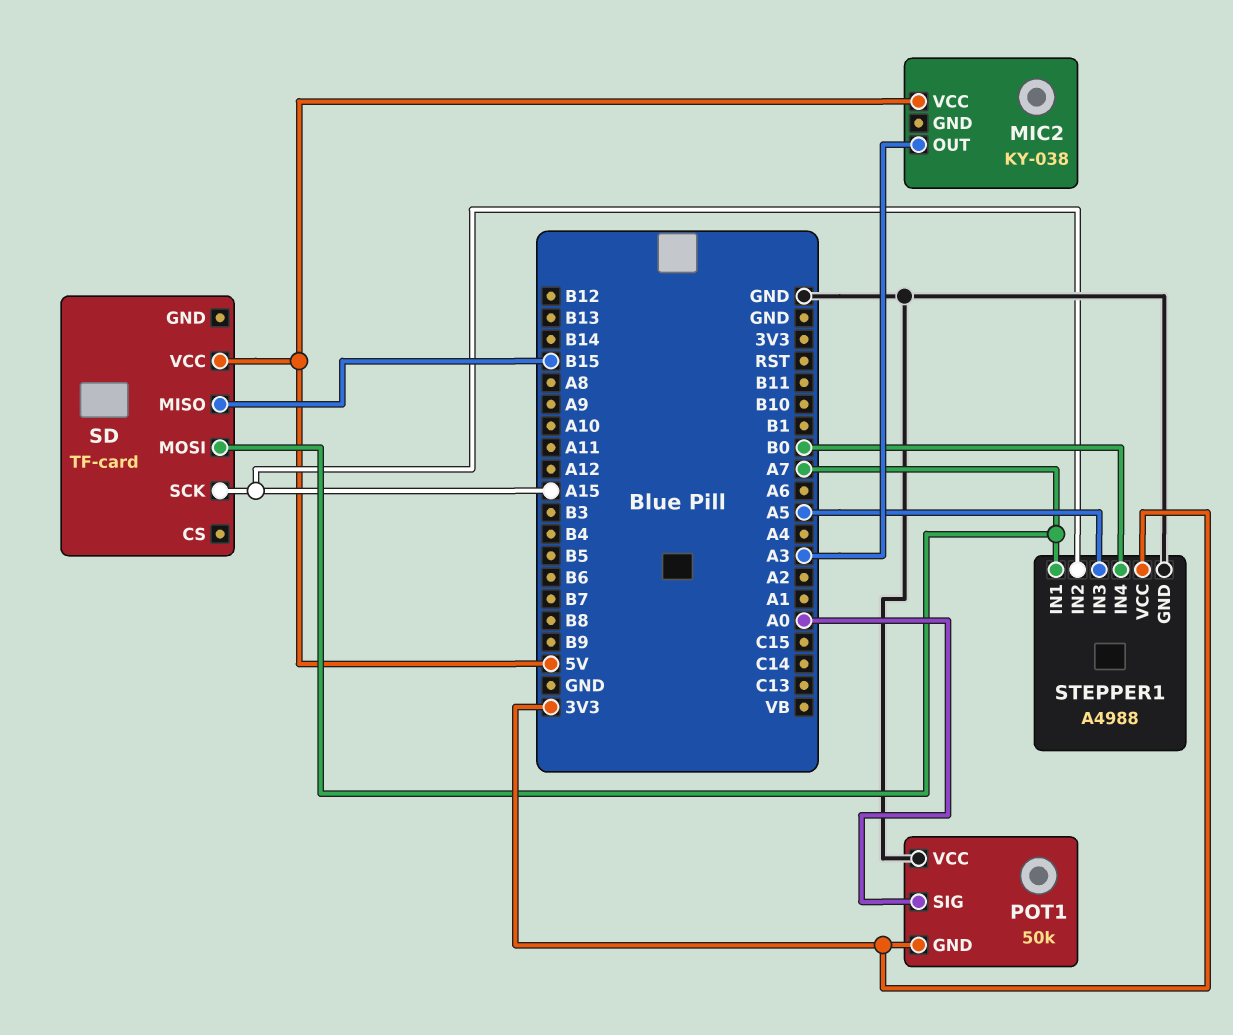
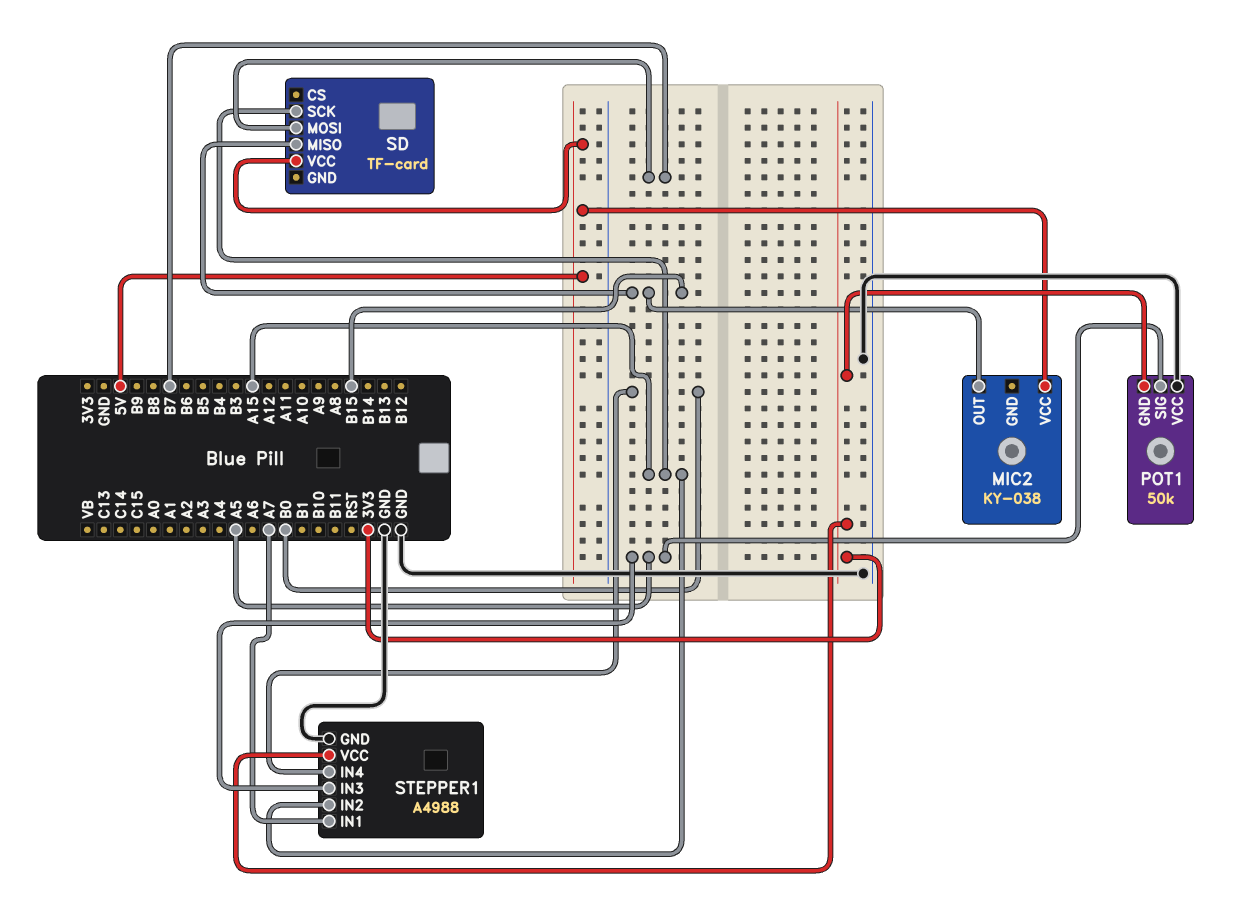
MIC2 pin OUT: A3 -> B15
POT1 pin SIG: A0 -> A5
SD pin MOSI: A7 -> B7

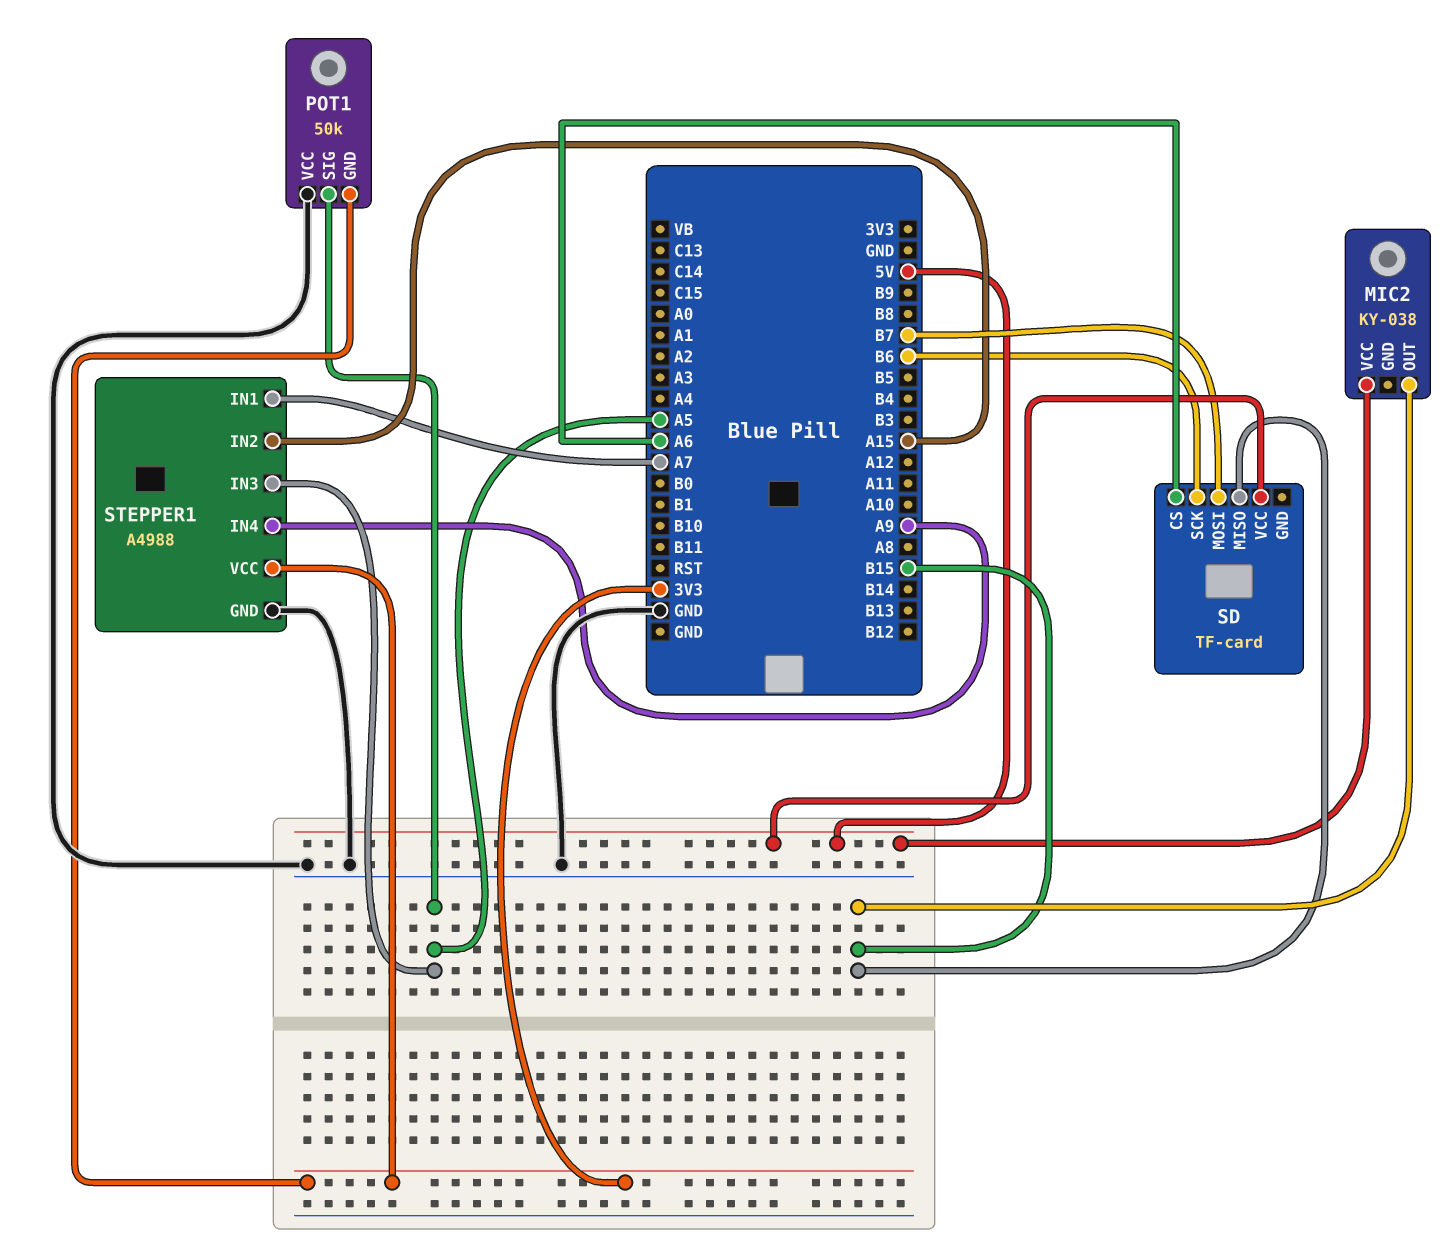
SD pin CS: none -> A6
SD pin SCK: A15 -> B6
STEPPER1 pin IN4: B0 -> A9

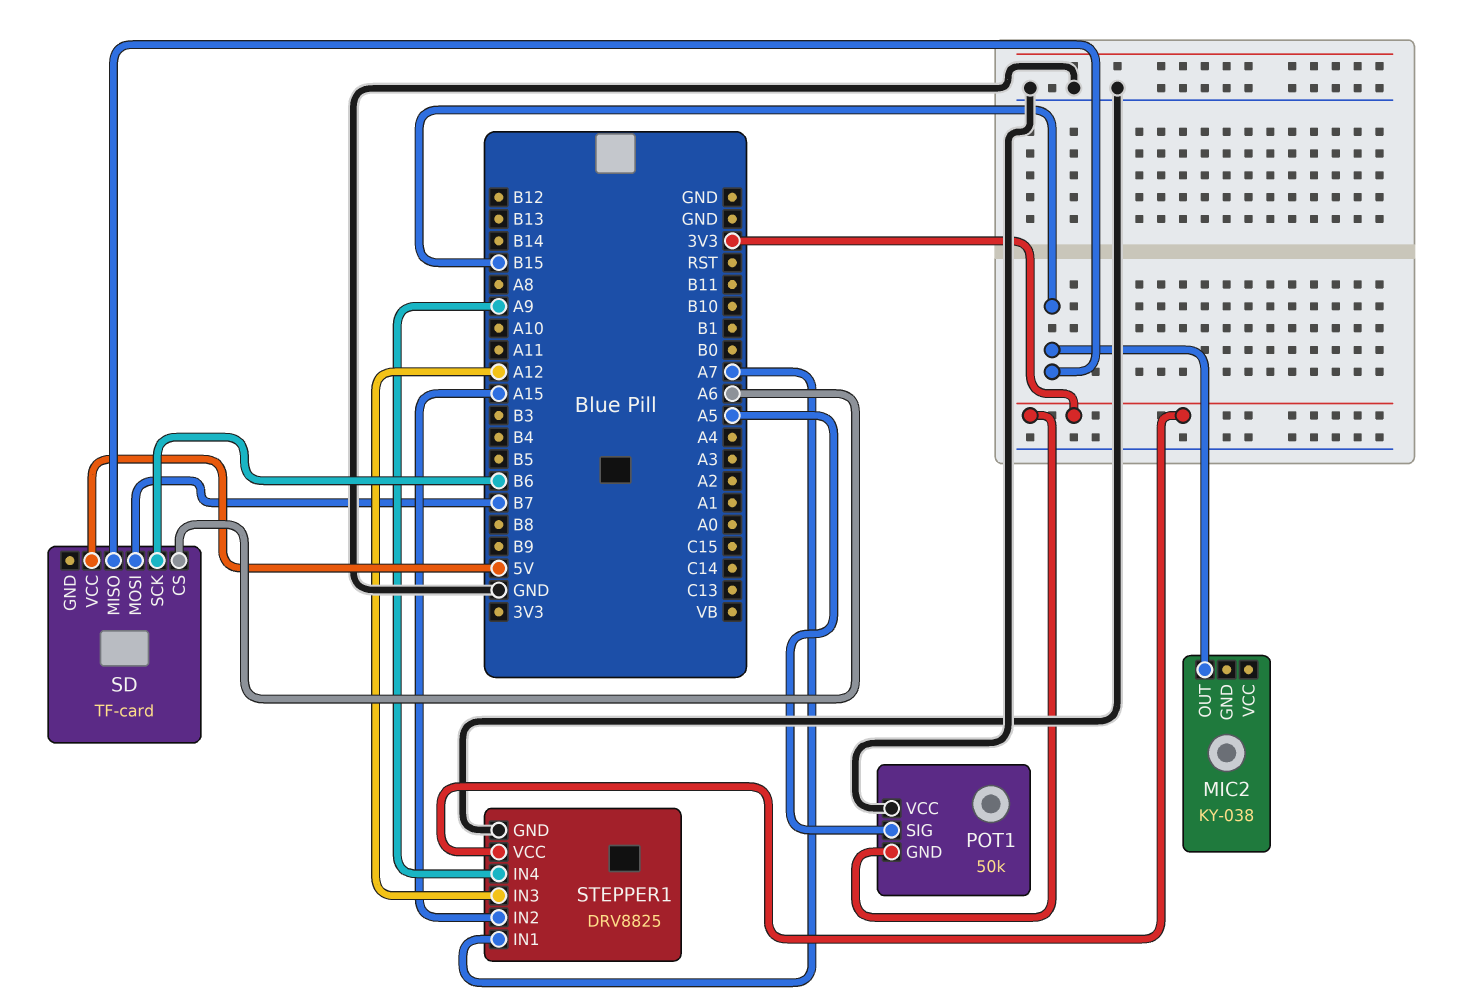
MIC2 pin VCC: 5V -> none
STEPPER1: A4988 -> DRV8825
STEPPER1 pin IN3: A5 -> A12

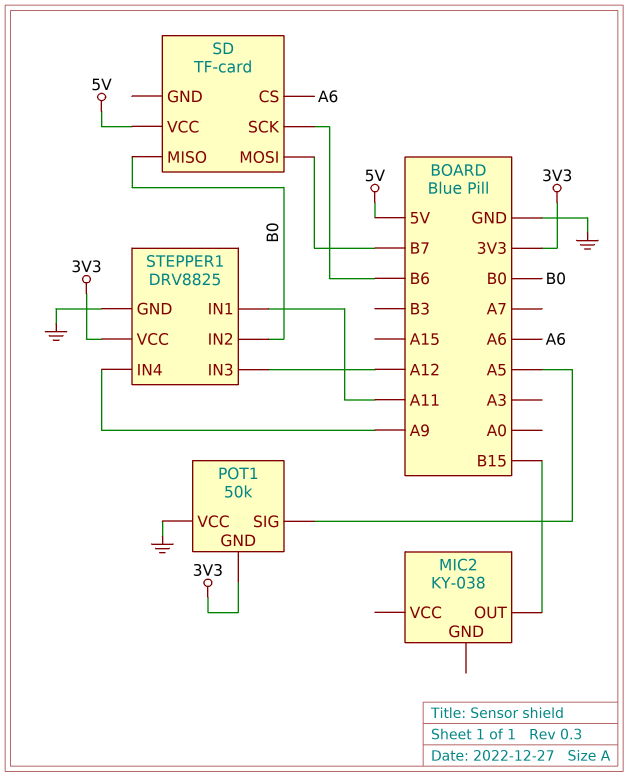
SD pin MISO: B15 -> B0
STEPPER1 pin IN1: A7 -> A11
STEPPER1 pin IN2: A15 -> B0

